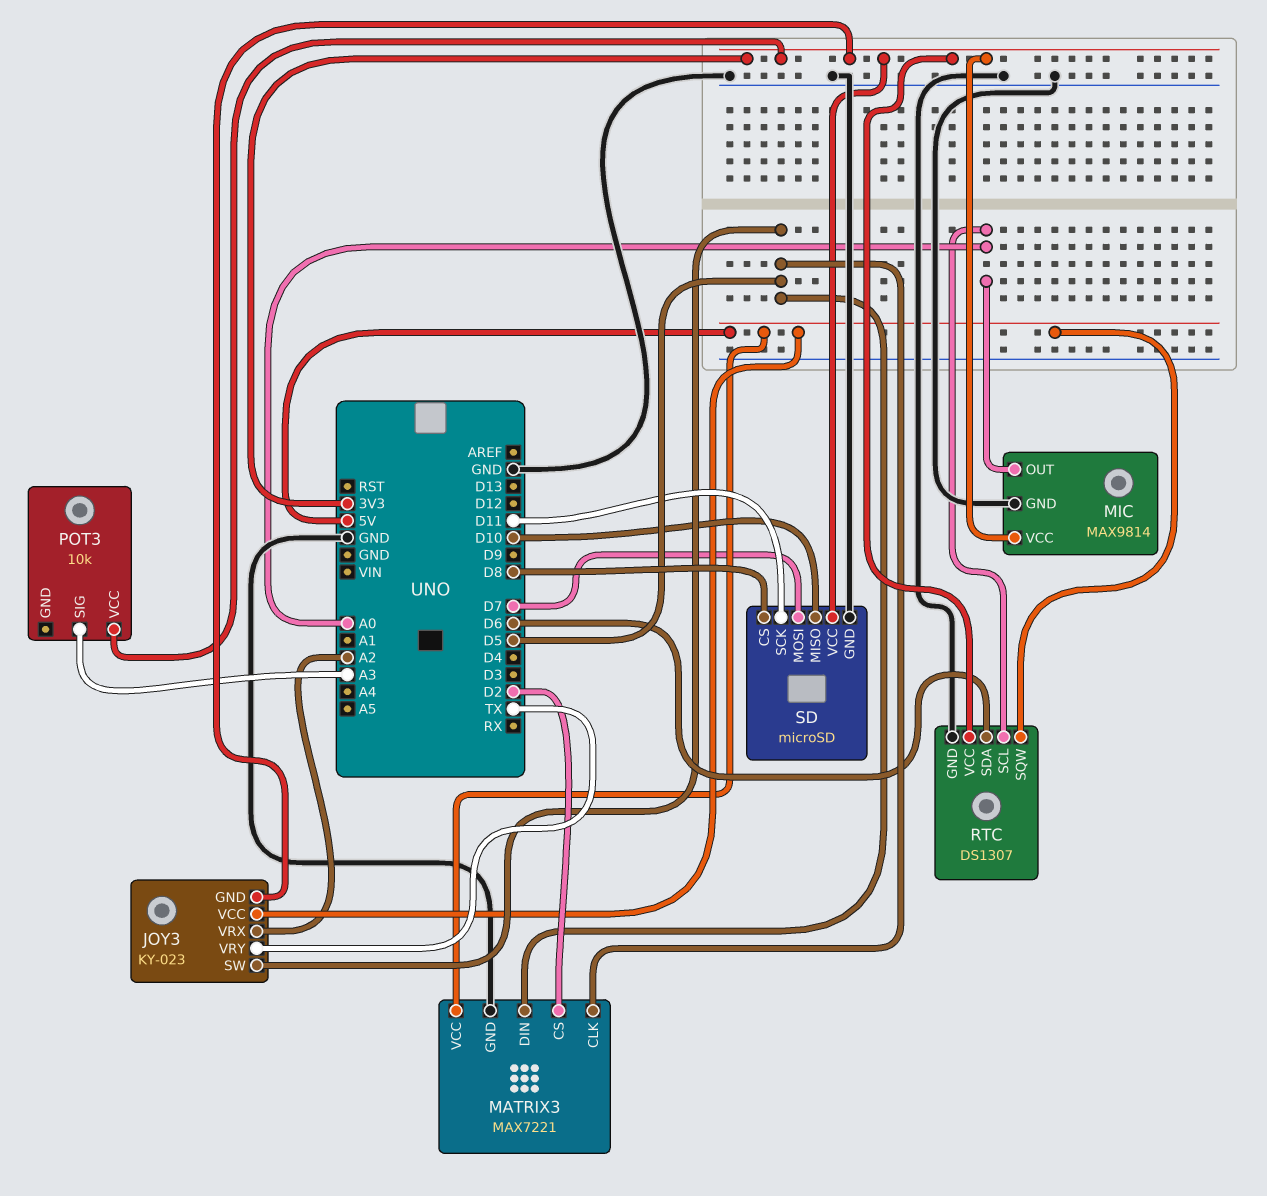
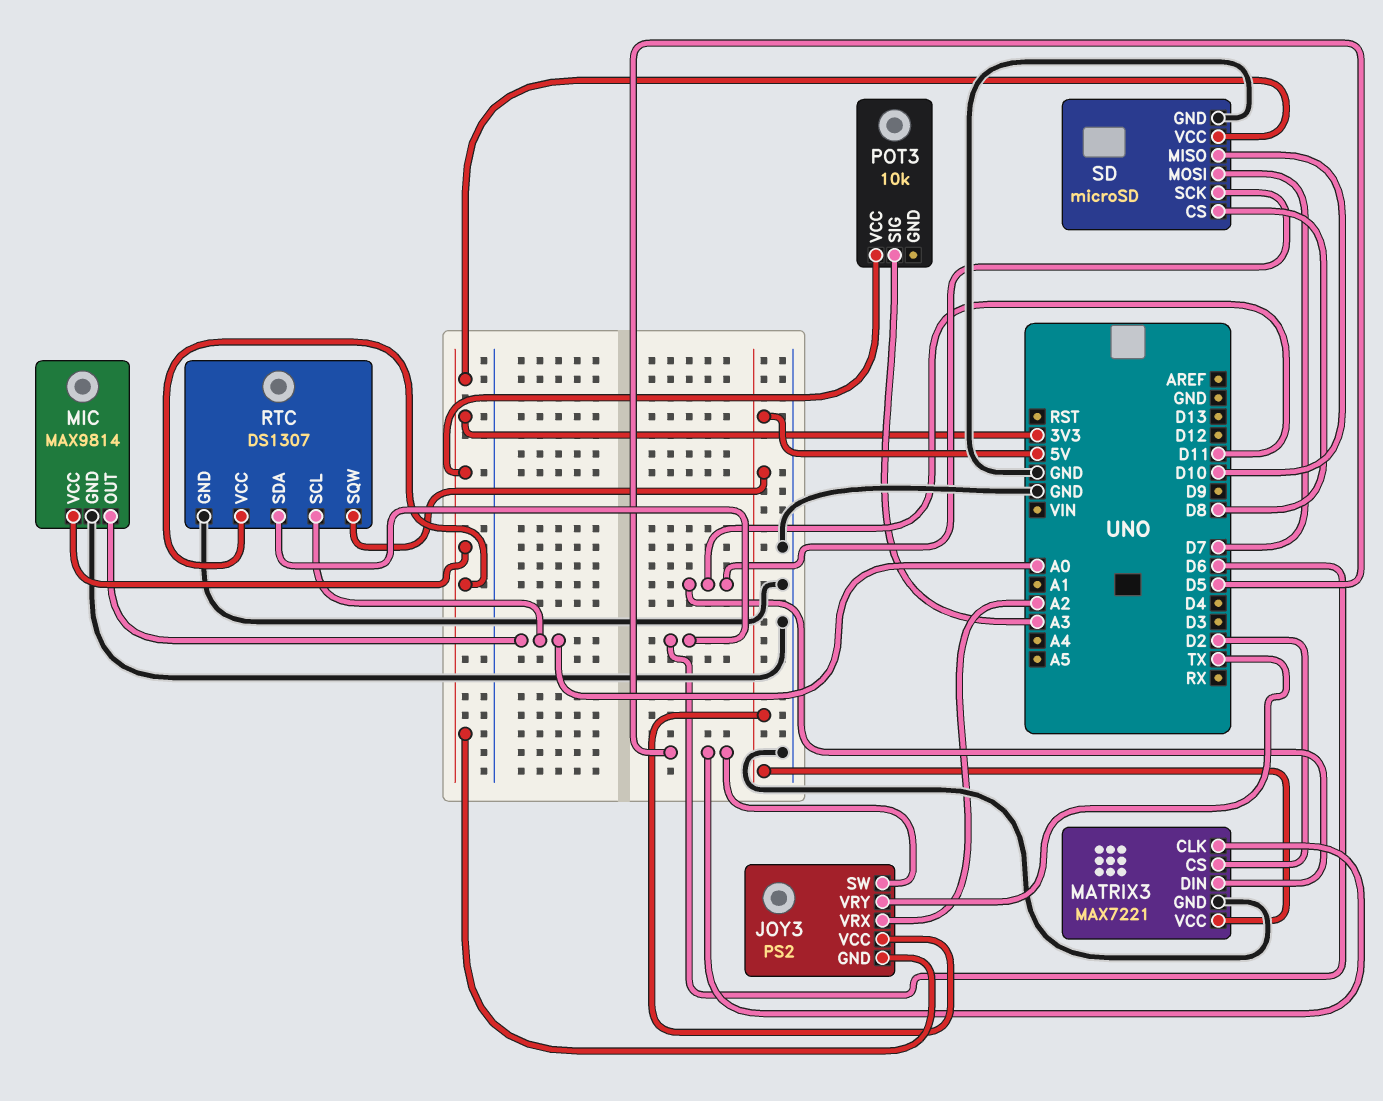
JOY3: KY-023 -> PS2
MATRIX3 pin DIN: D5 -> D11

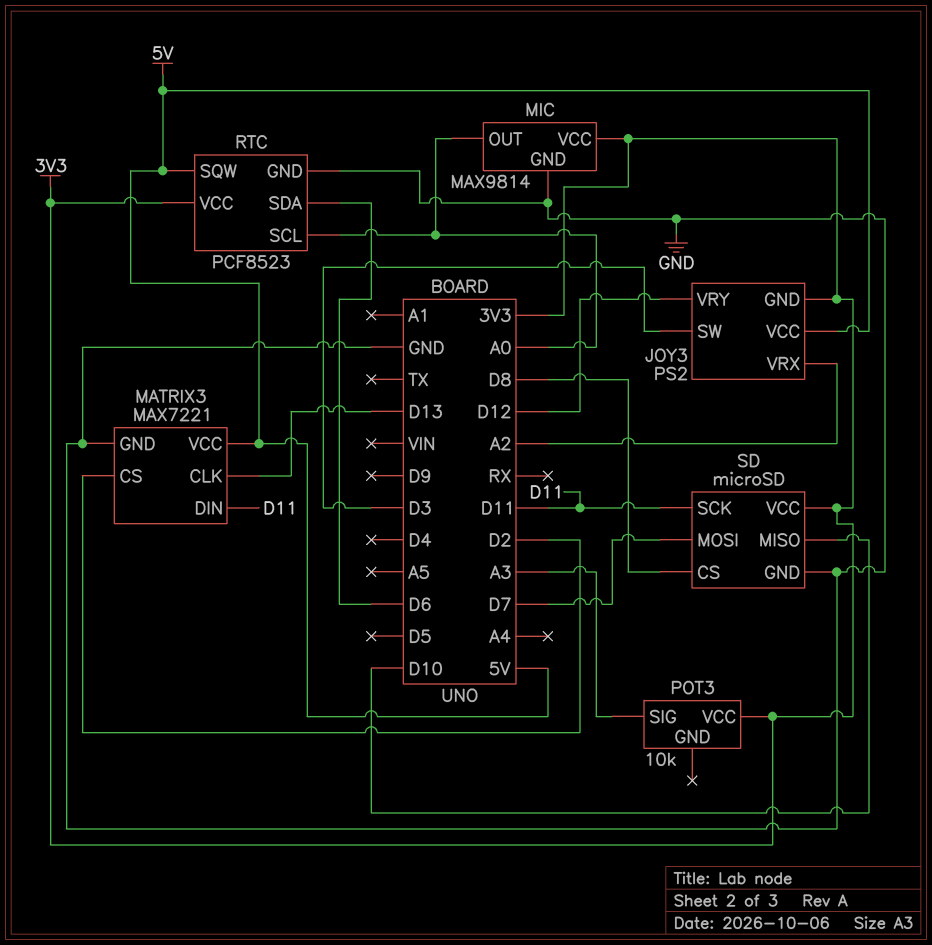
JOY3 pin SW: D5 -> D3
JOY3 pin VRY: TX -> D12
MATRIX3 pin CLK: D5 -> D13
RTC: DS1307 -> PCF8523

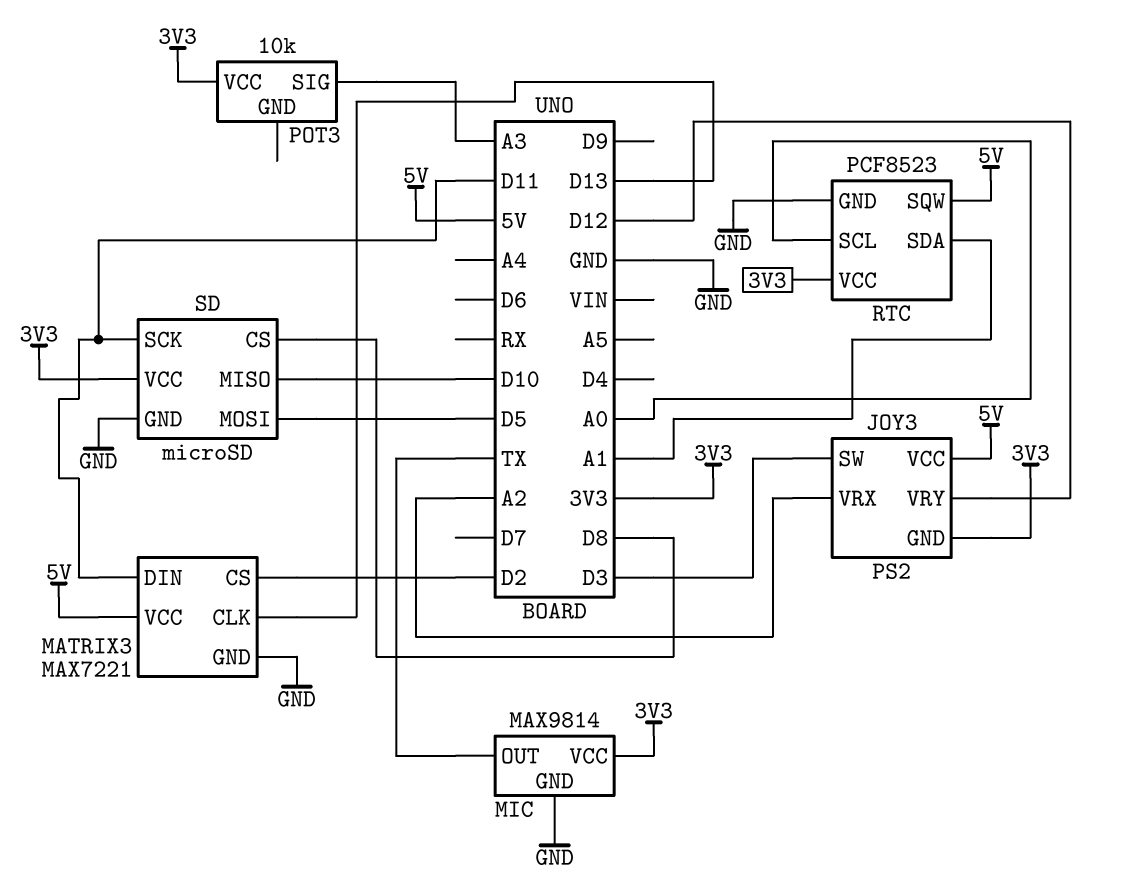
MIC pin OUT: A0 -> TX
RTC pin SDA: D6 -> A1
SD pin MOSI: D7 -> D5

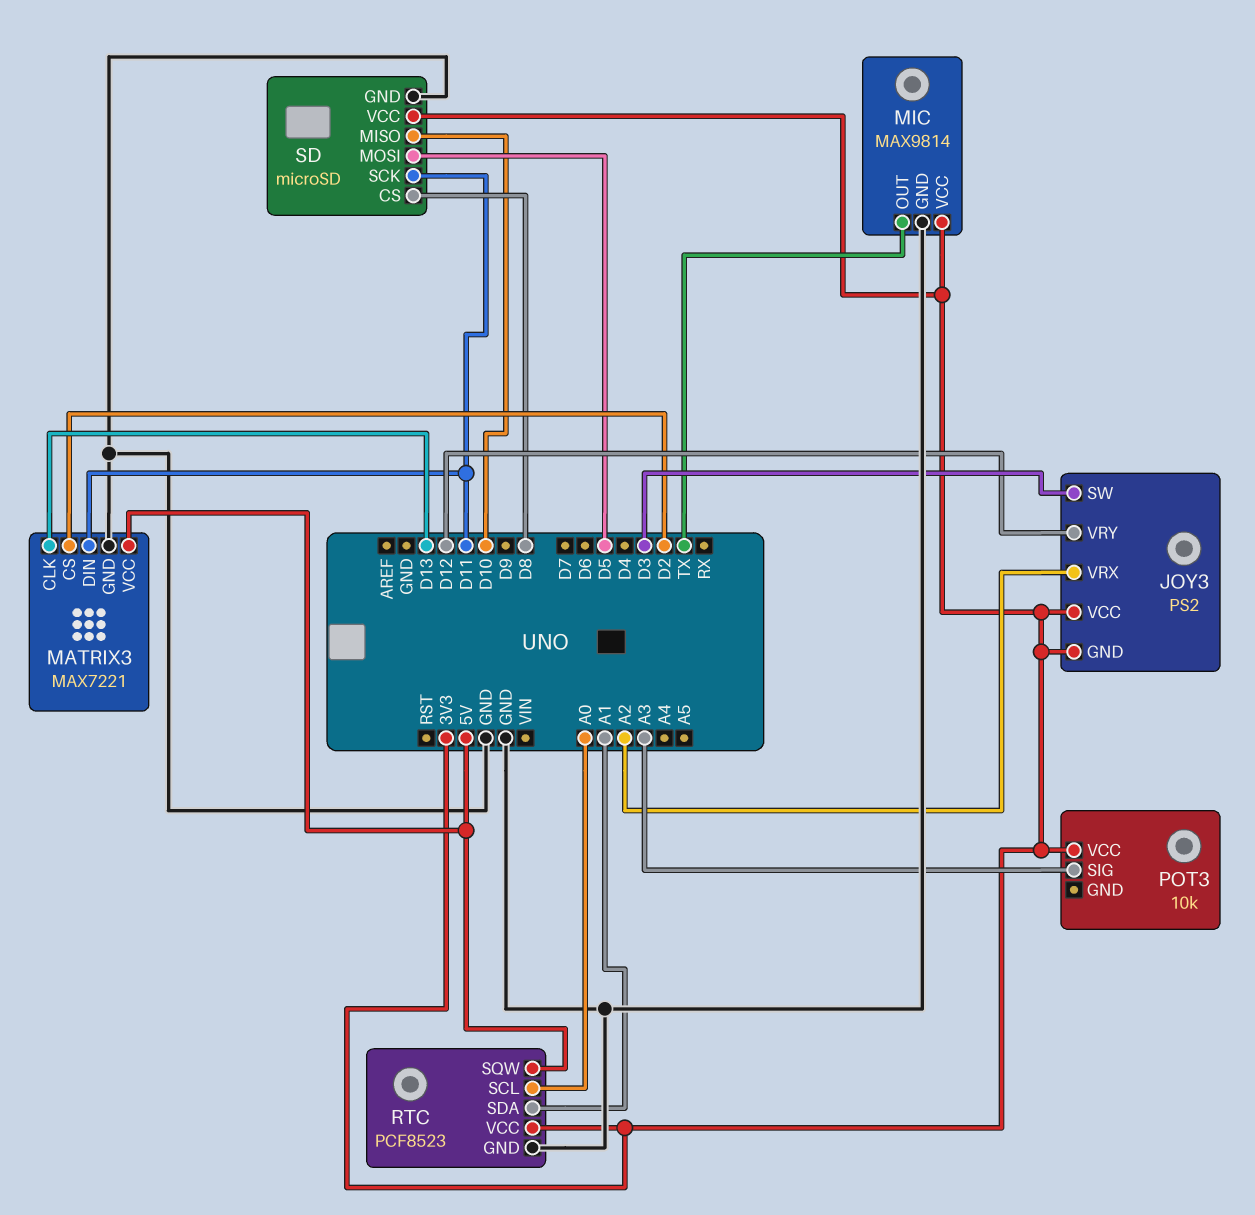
JOY3 pin VCC: 5V -> 3V3

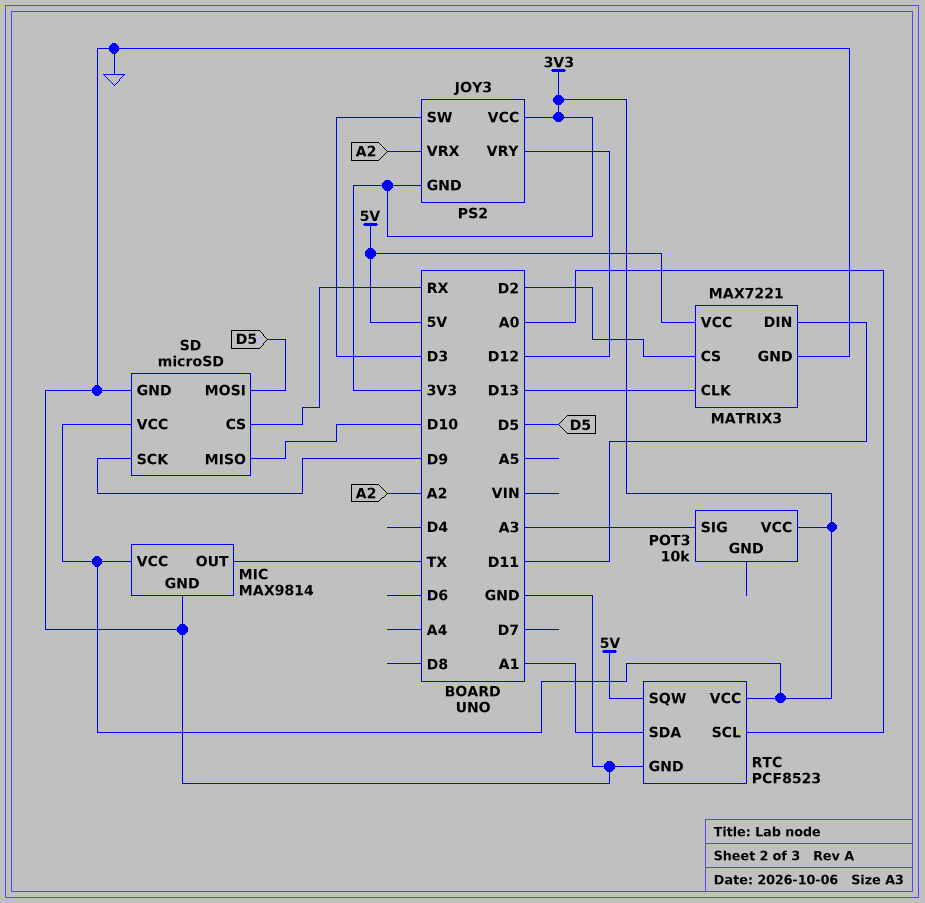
SD pin CS: D8 -> RX
SD pin SCK: D11 -> D9

